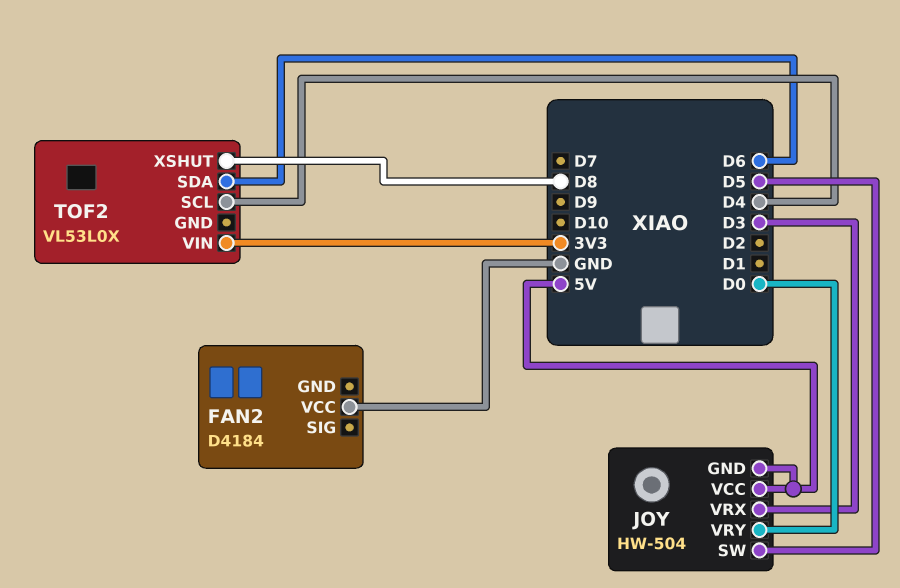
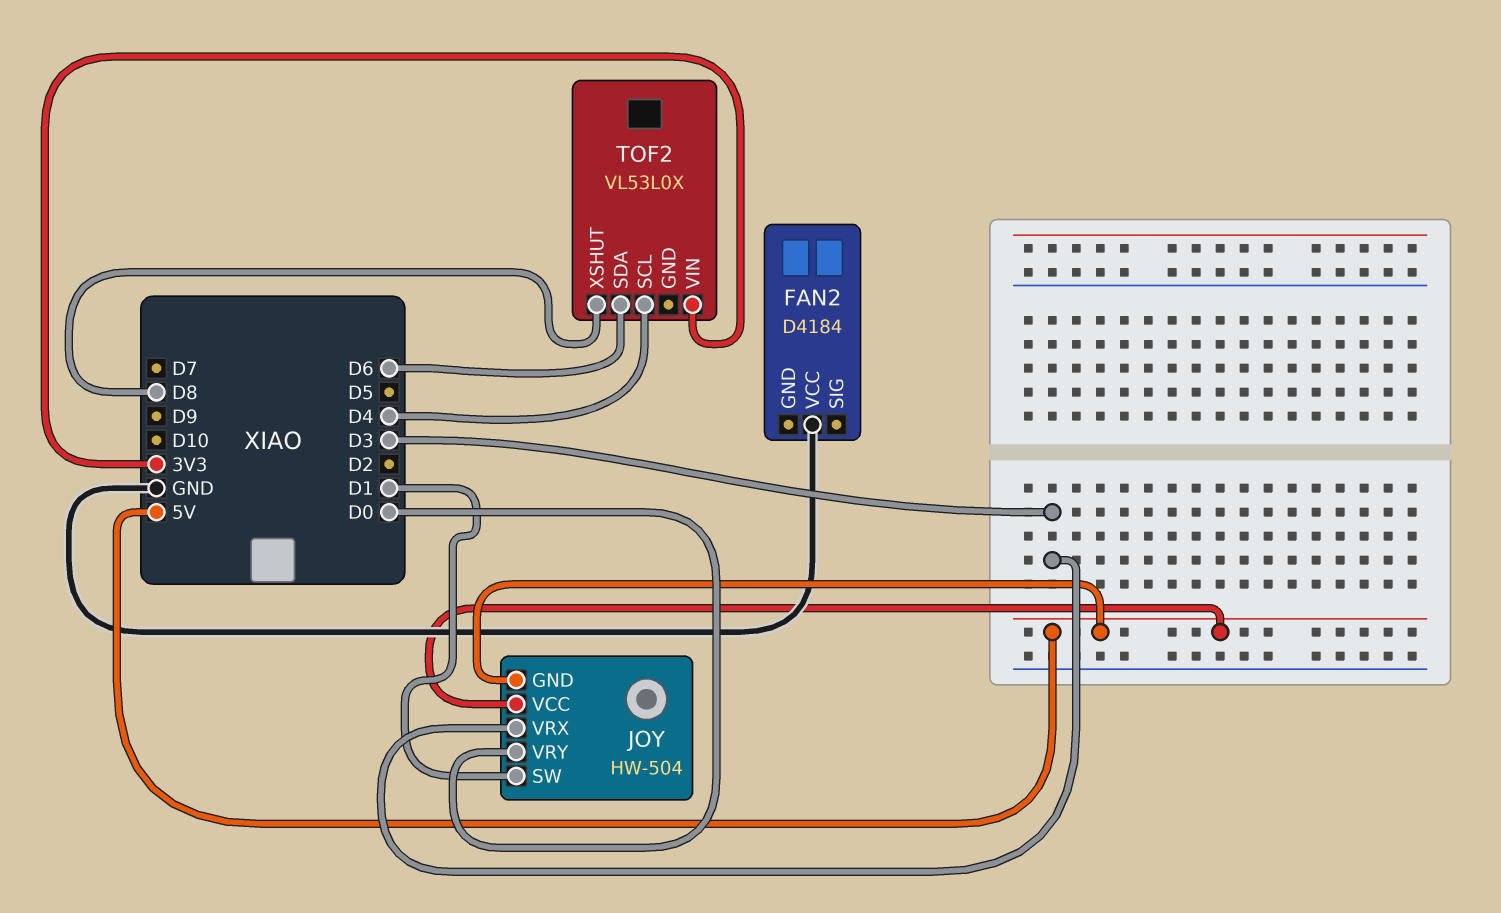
JOY pin SW: D5 -> D1

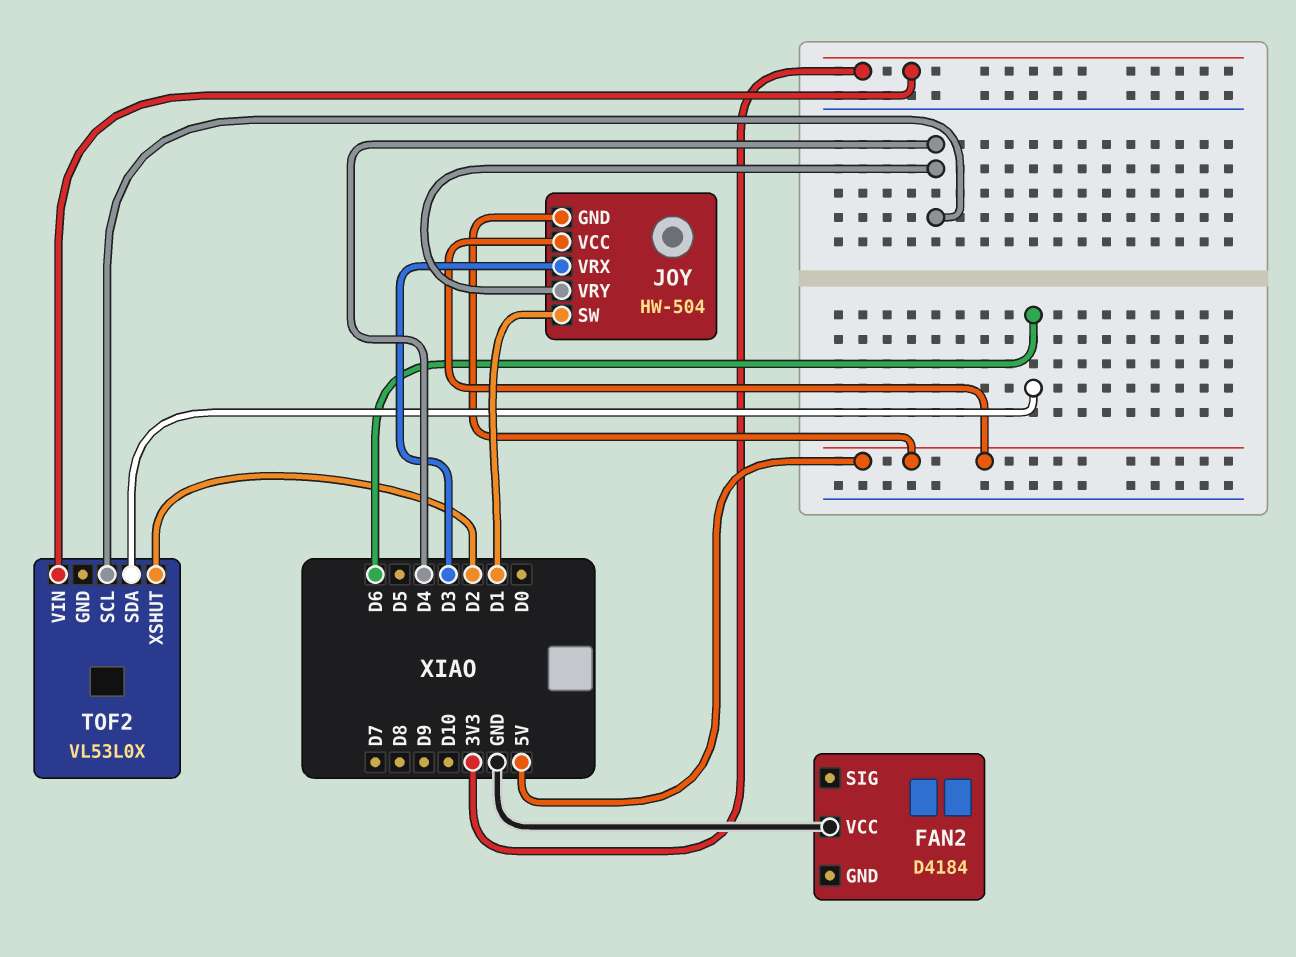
JOY pin VRY: D0 -> D4
TOF2 pin XSHUT: D8 -> D2

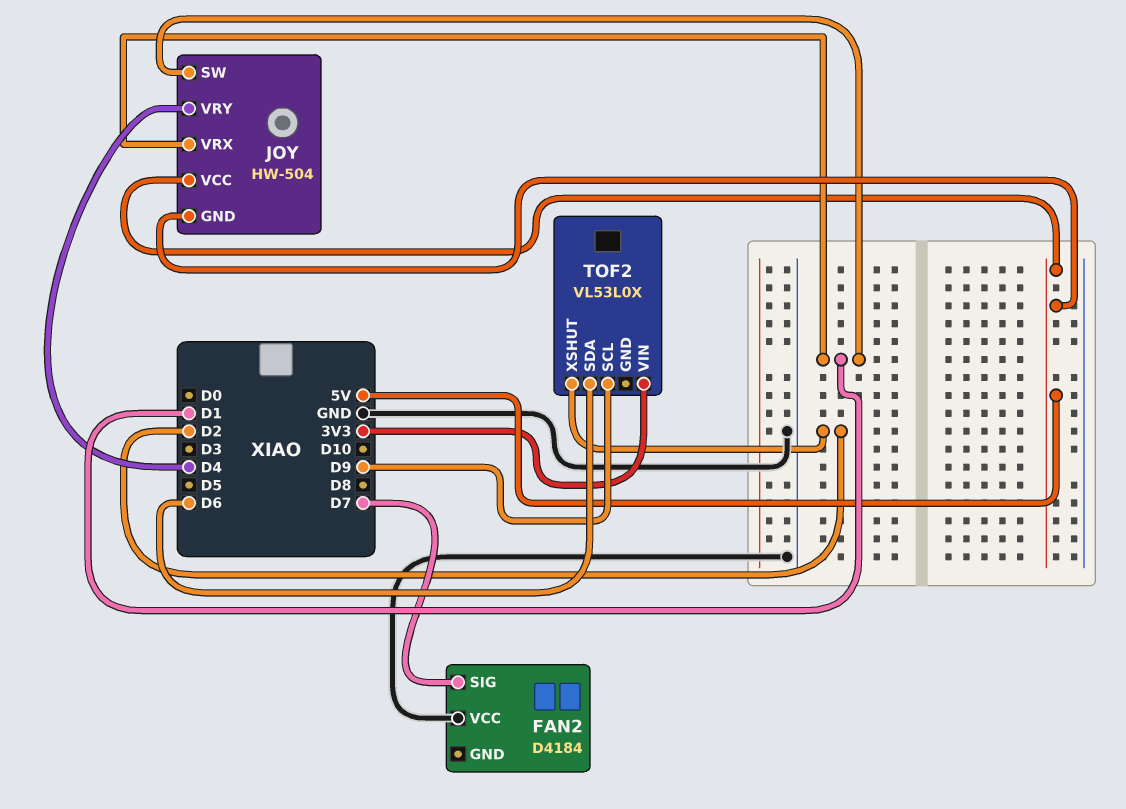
FAN2 pin SIG: none -> D7
JOY pin VRX: D3 -> D1
TOF2 pin SCL: D4 -> D9

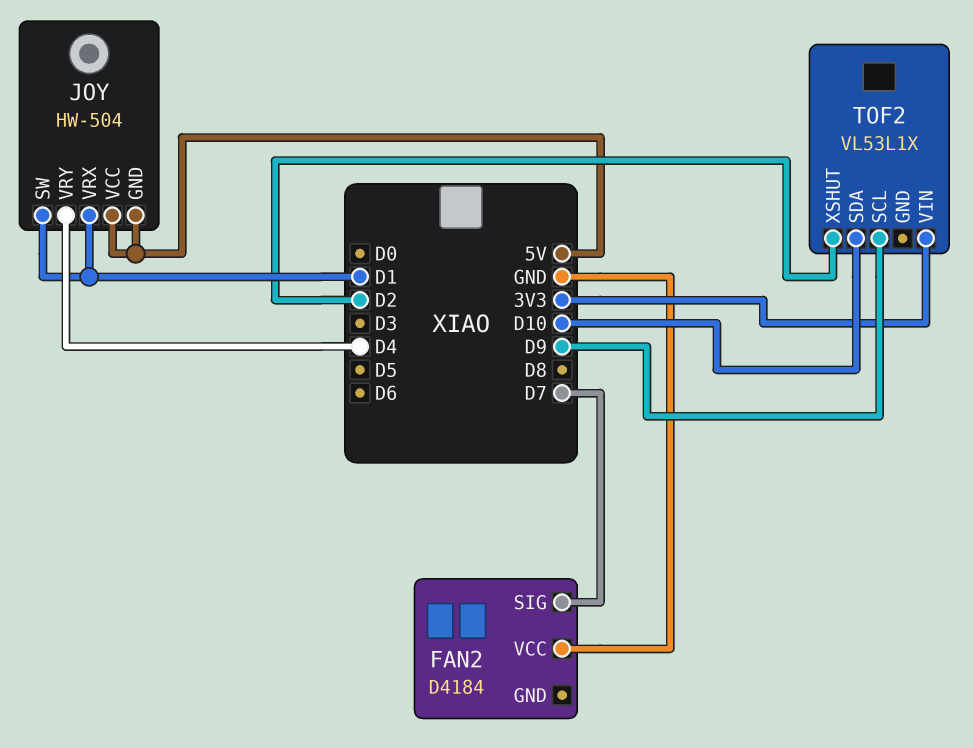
TOF2: VL53L0X -> VL53L1X
TOF2 pin SDA: D6 -> D10

